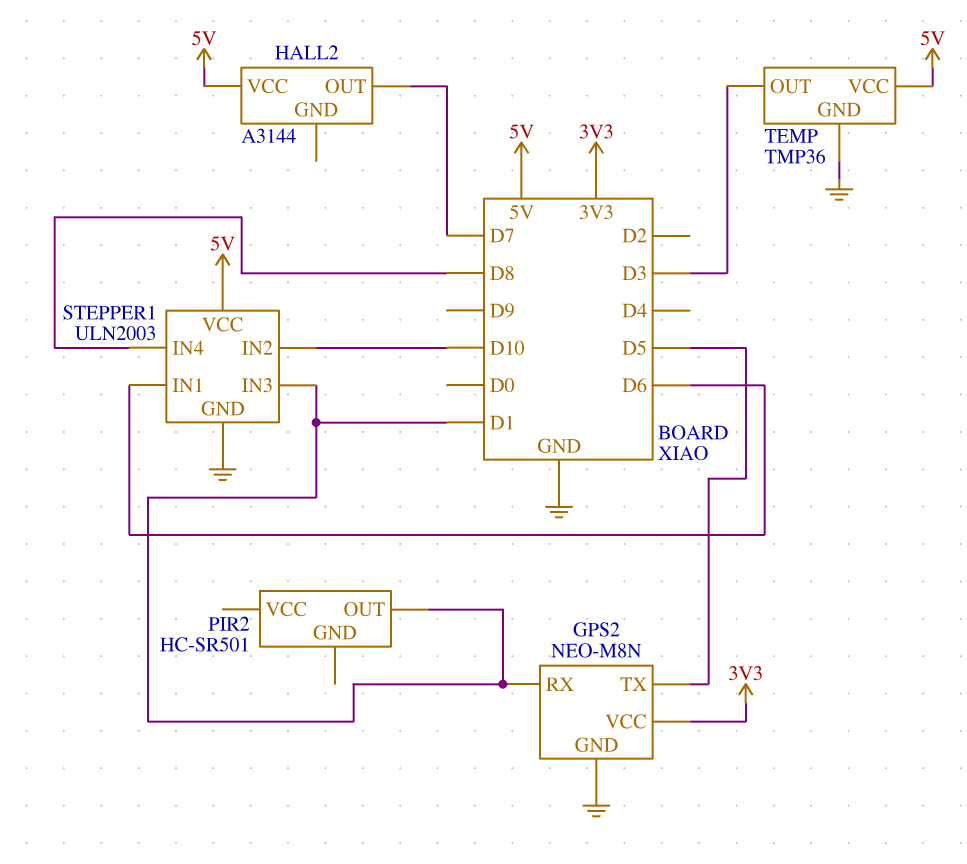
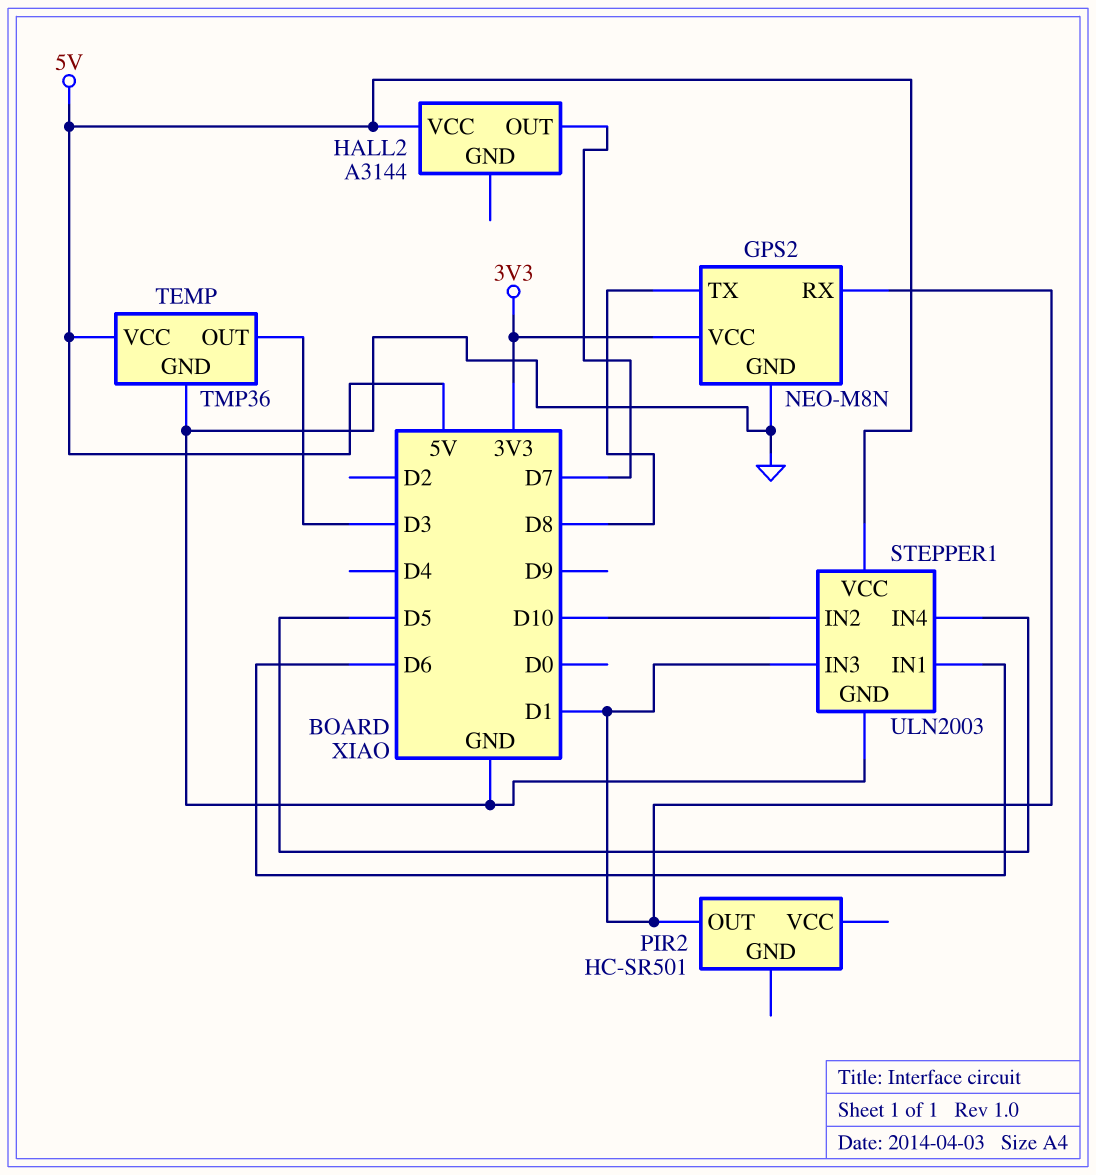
GPS2 pin TX: D5 -> D8
STEPPER1 pin IN4: D8 -> D5

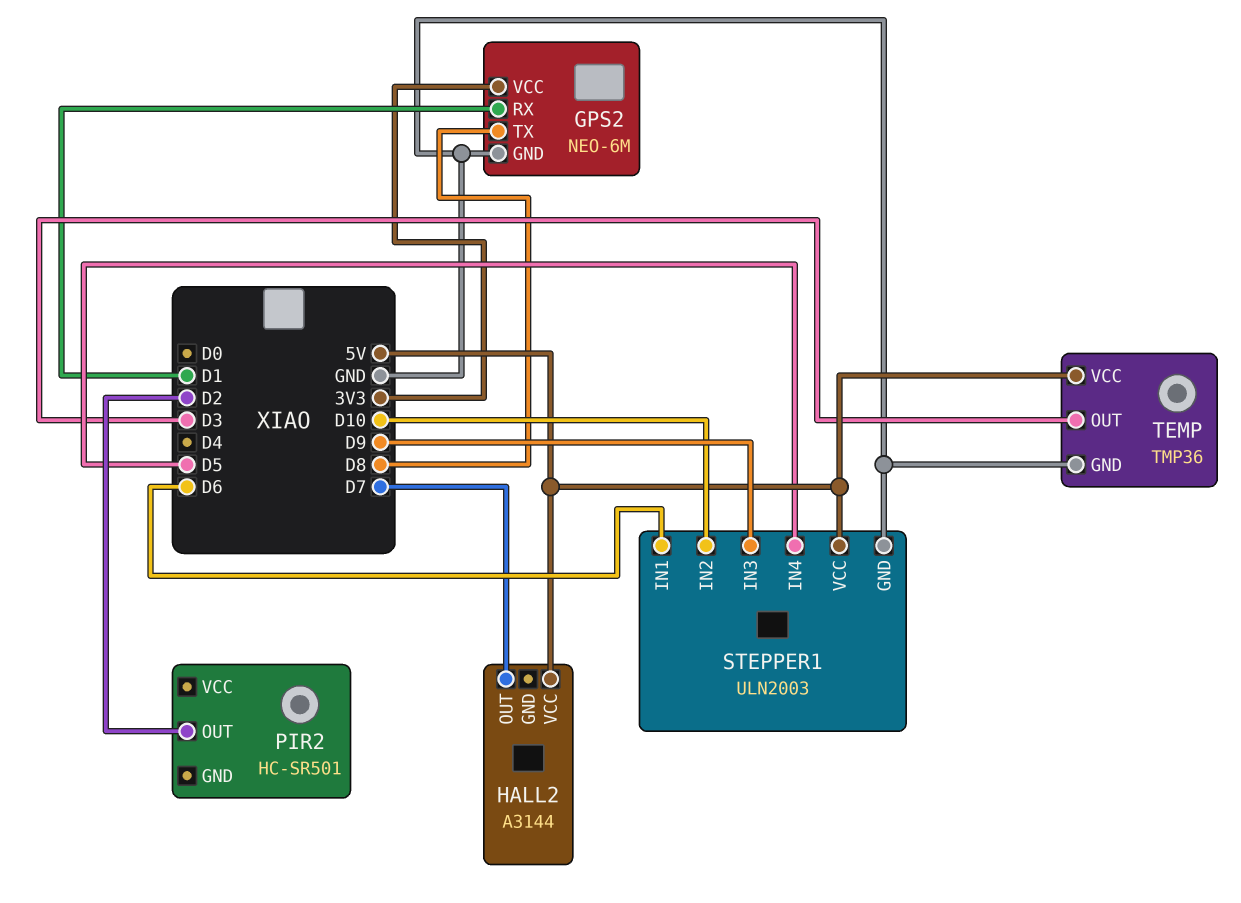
GPS2: NEO-M8N -> NEO-6M
PIR2 pin OUT: D1 -> D2
STEPPER1 pin IN3: D1 -> D9

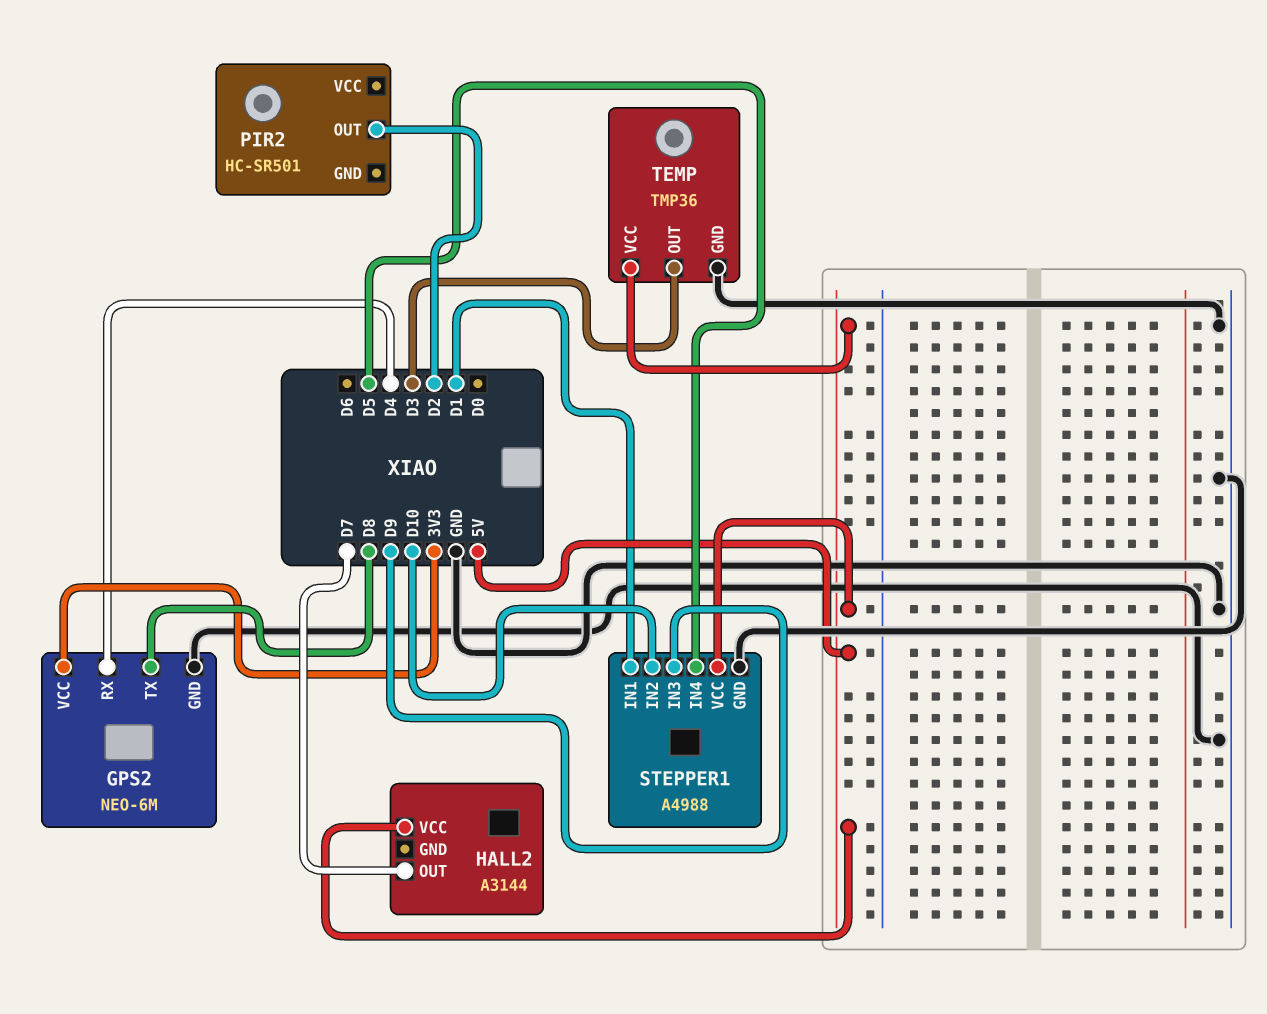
GPS2 pin RX: D1 -> D4
STEPPER1: ULN2003 -> A4988
STEPPER1 pin IN1: D6 -> D1

